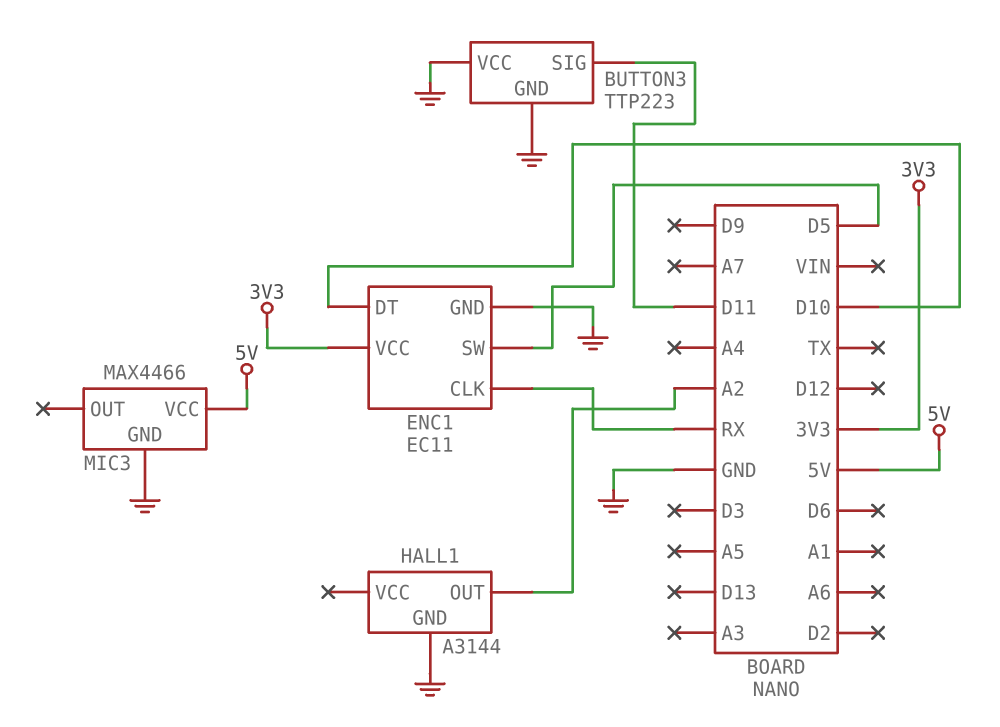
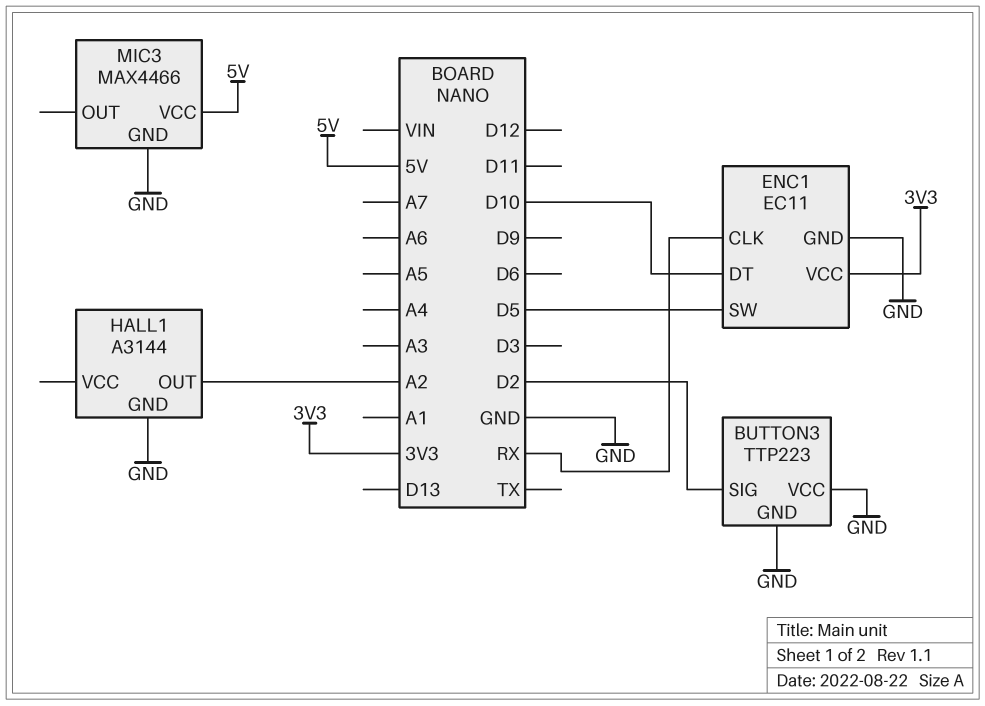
BUTTON3 pin SIG: D11 -> D2

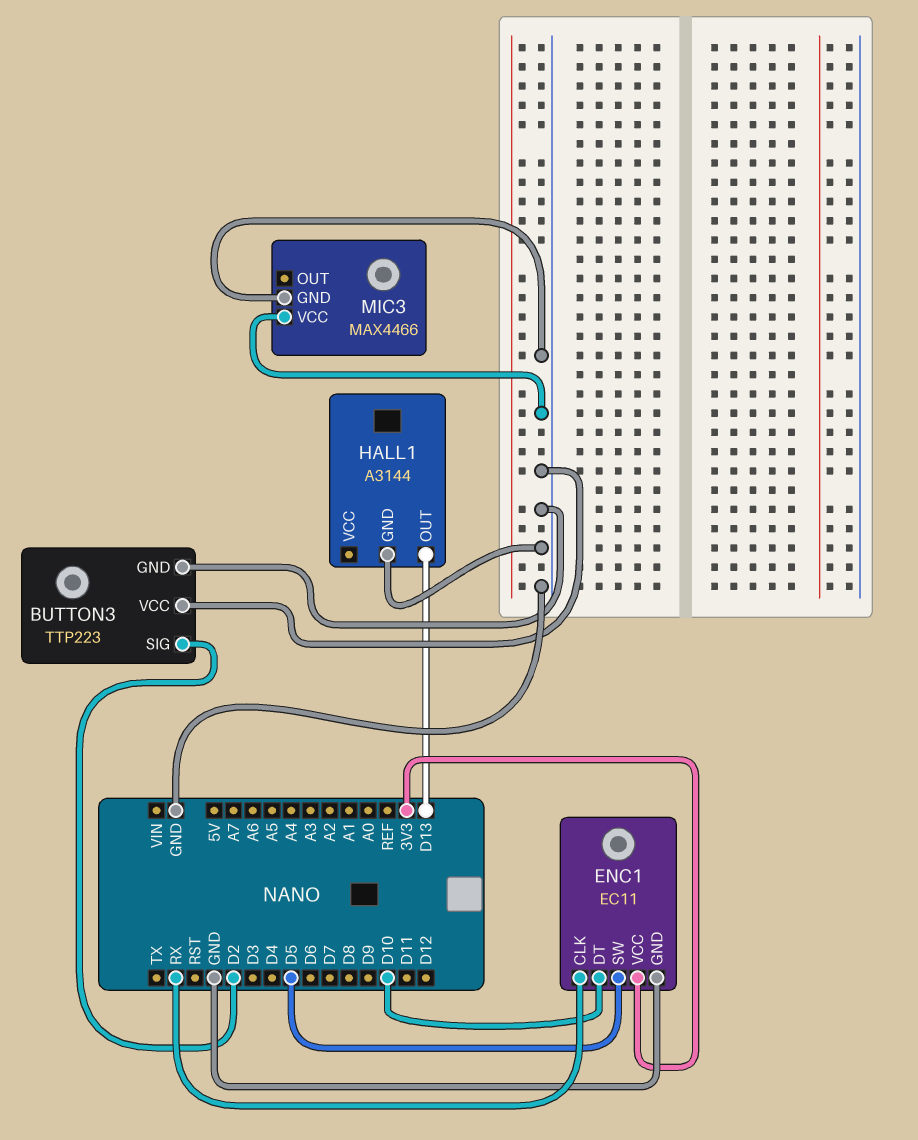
HALL1 pin OUT: A2 -> D13
MIC3 pin VCC: 5V -> GND

